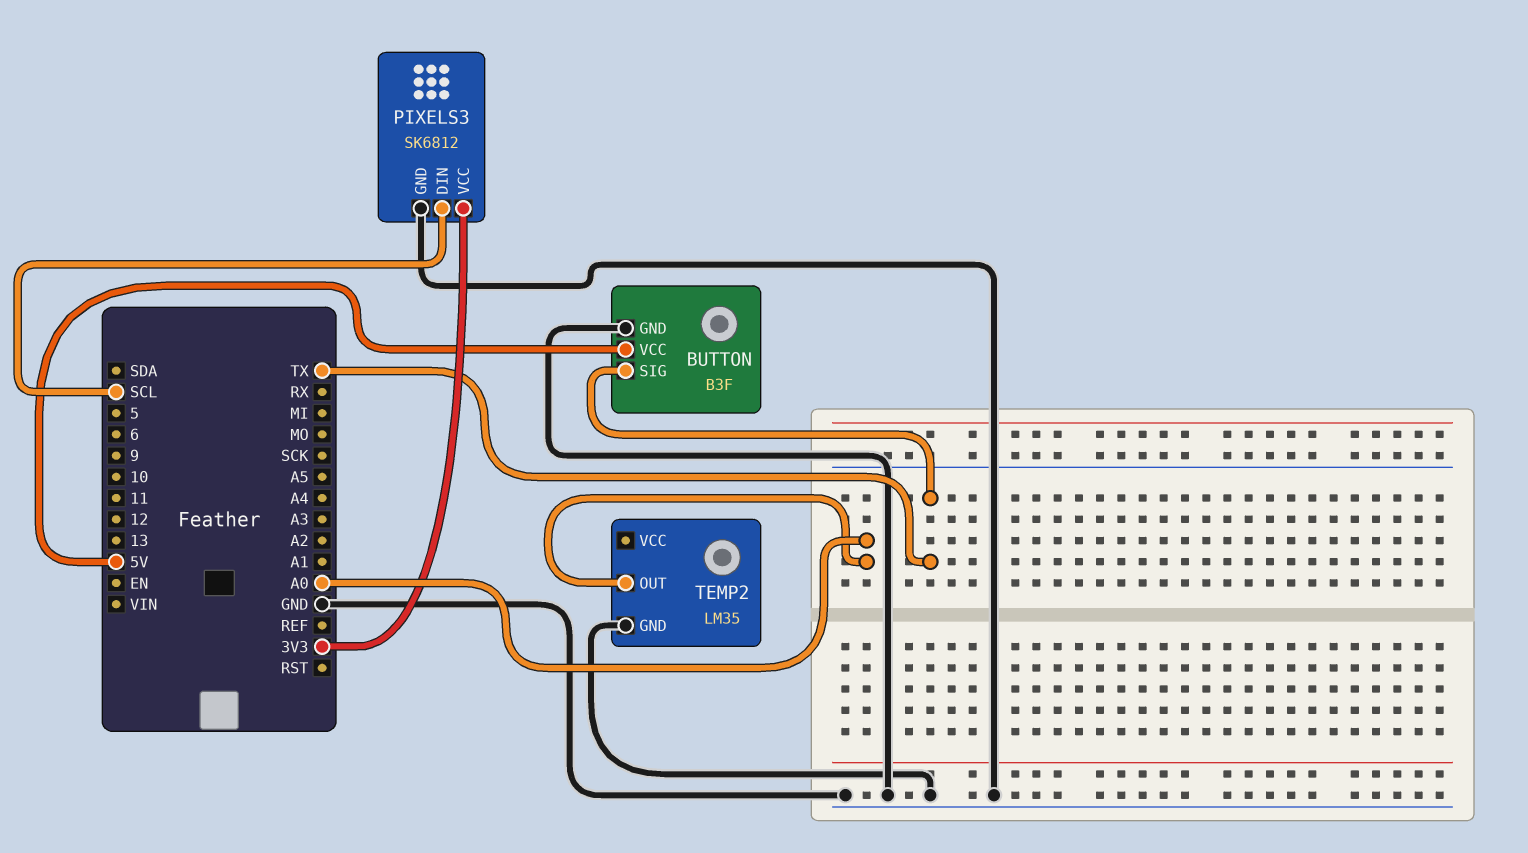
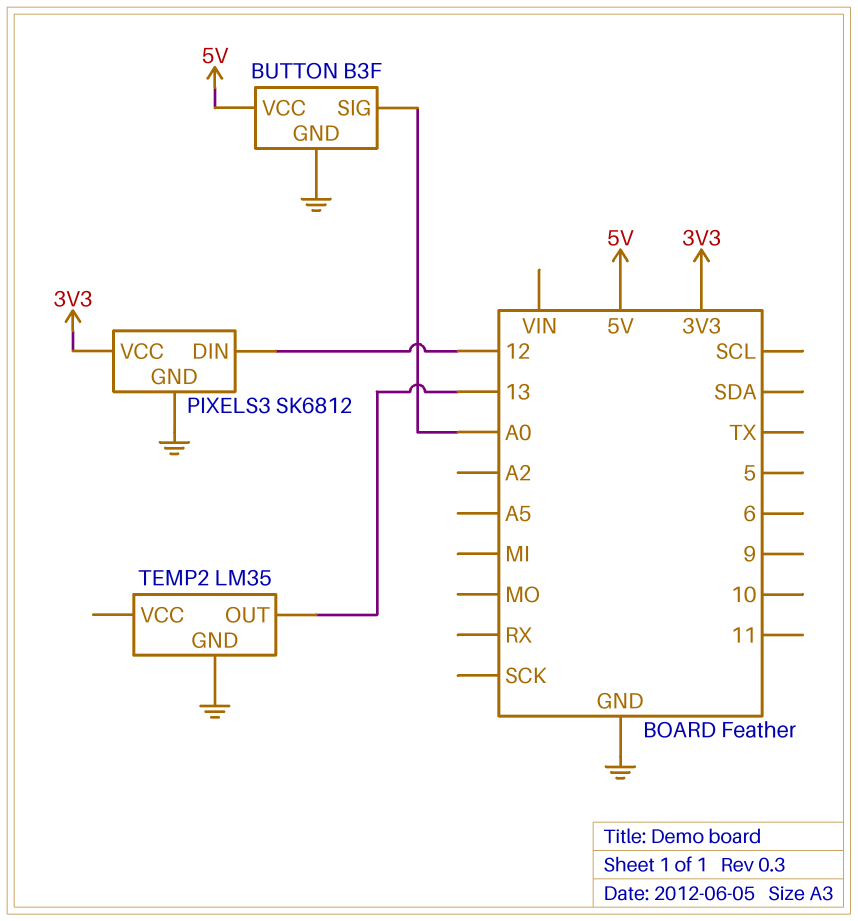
BUTTON pin SIG: TX -> A0
PIXELS3 pin DIN: SCL -> 12
TEMP2 pin OUT: A0 -> 13

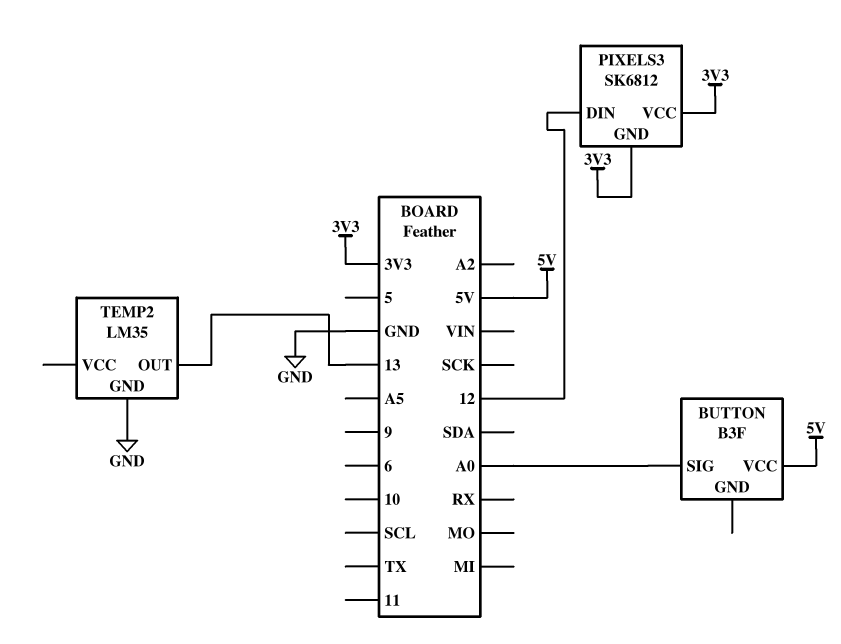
BUTTON pin GND: GND -> none
PIXELS3 pin GND: GND -> 3V3

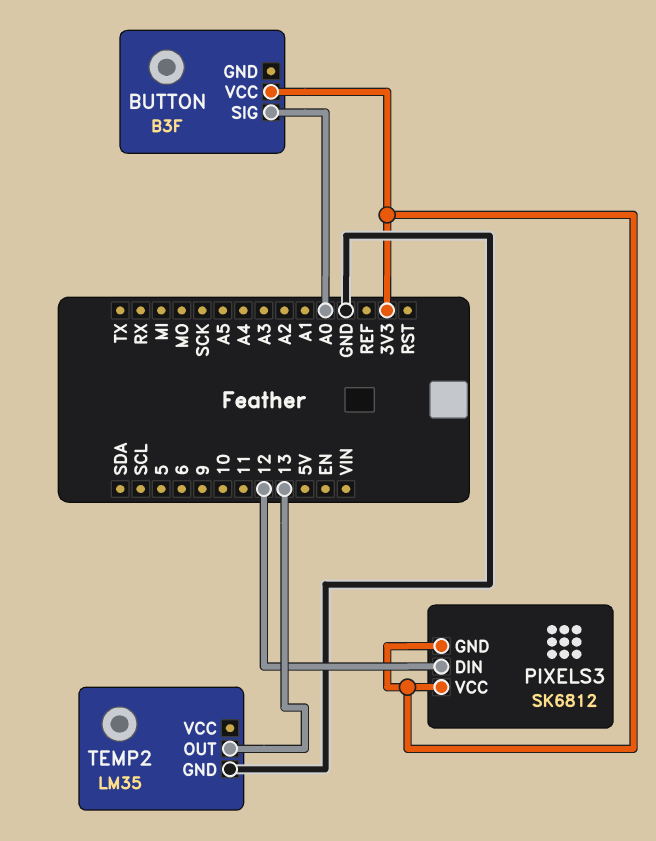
BUTTON pin VCC: 5V -> 3V3

